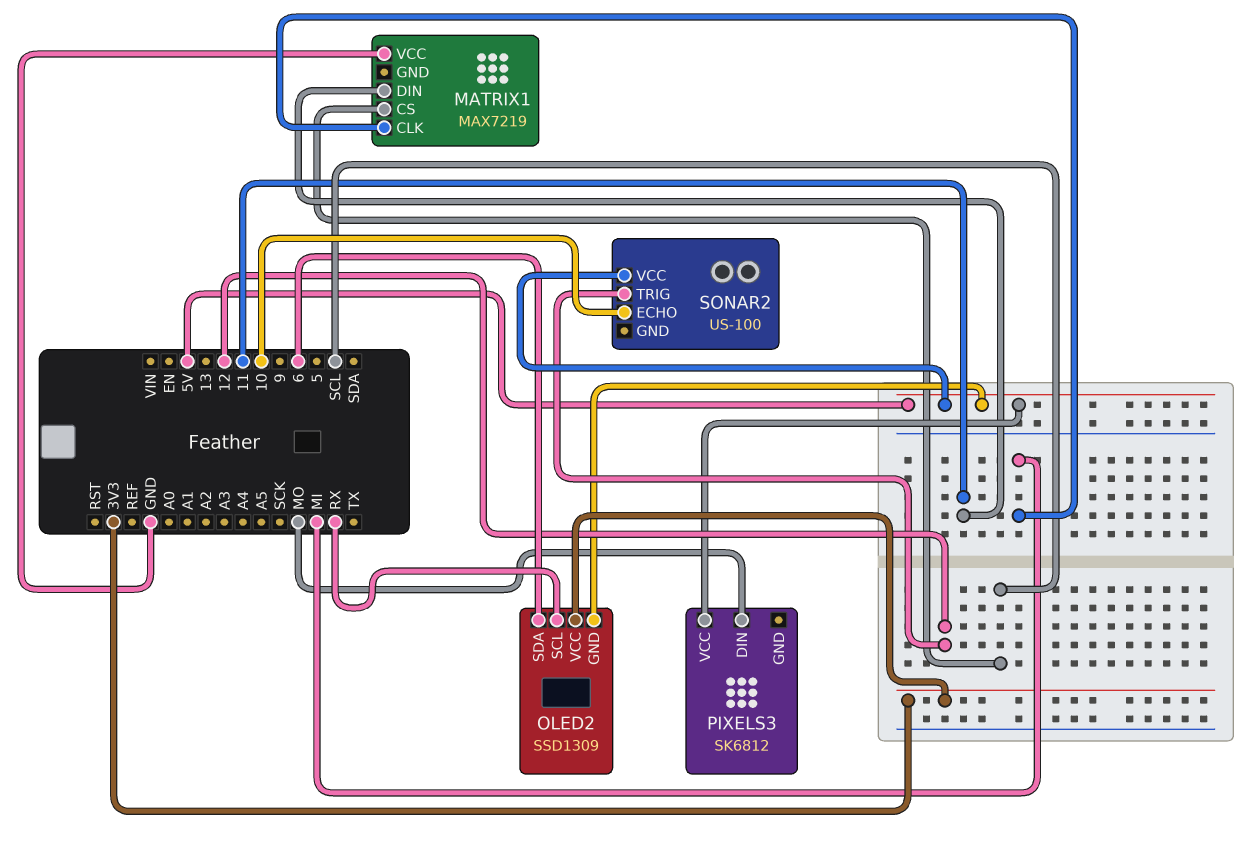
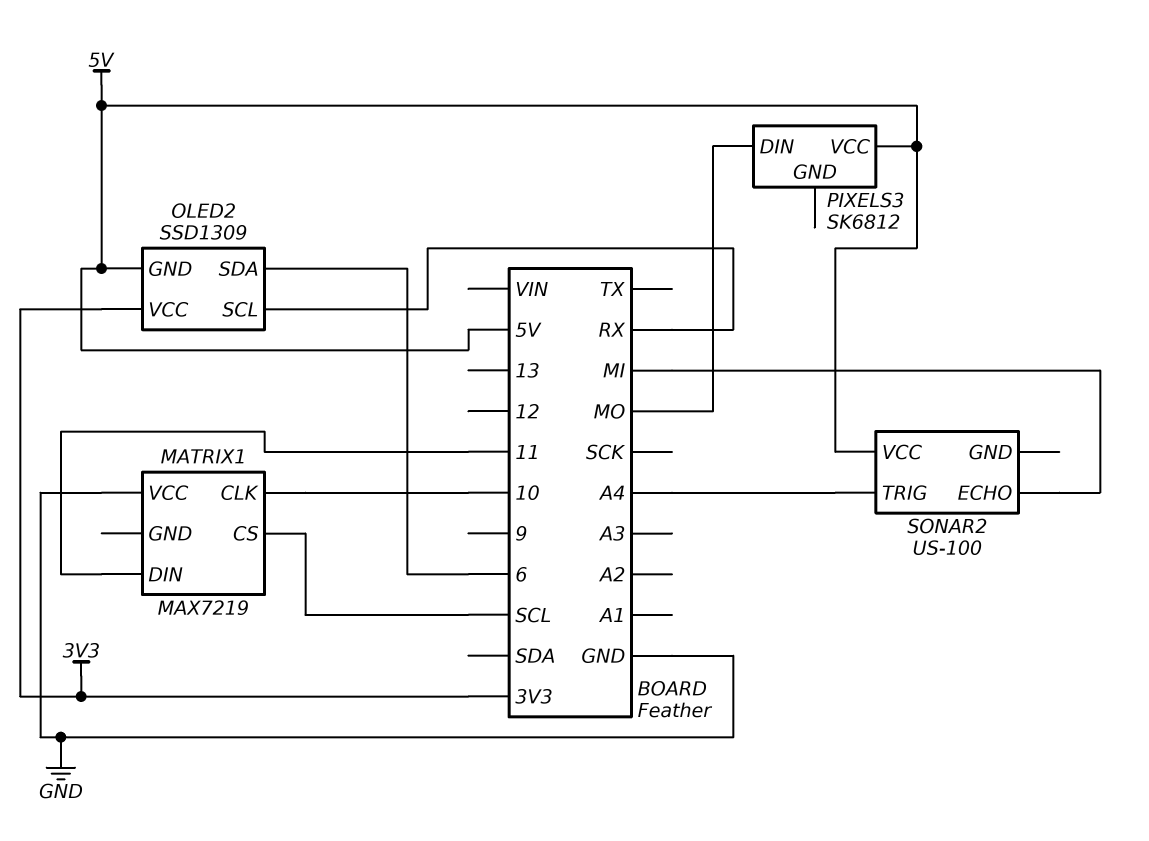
MATRIX1 pin CLK: MI -> 10
SONAR2 pin ECHO: 10 -> MI
SONAR2 pin TRIG: 12 -> A4

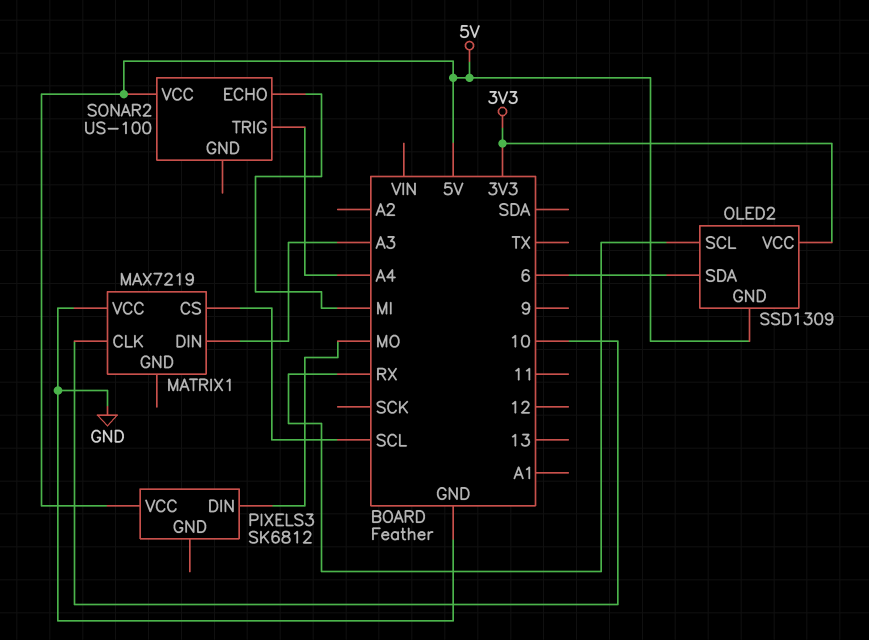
MATRIX1 pin DIN: 11 -> A3

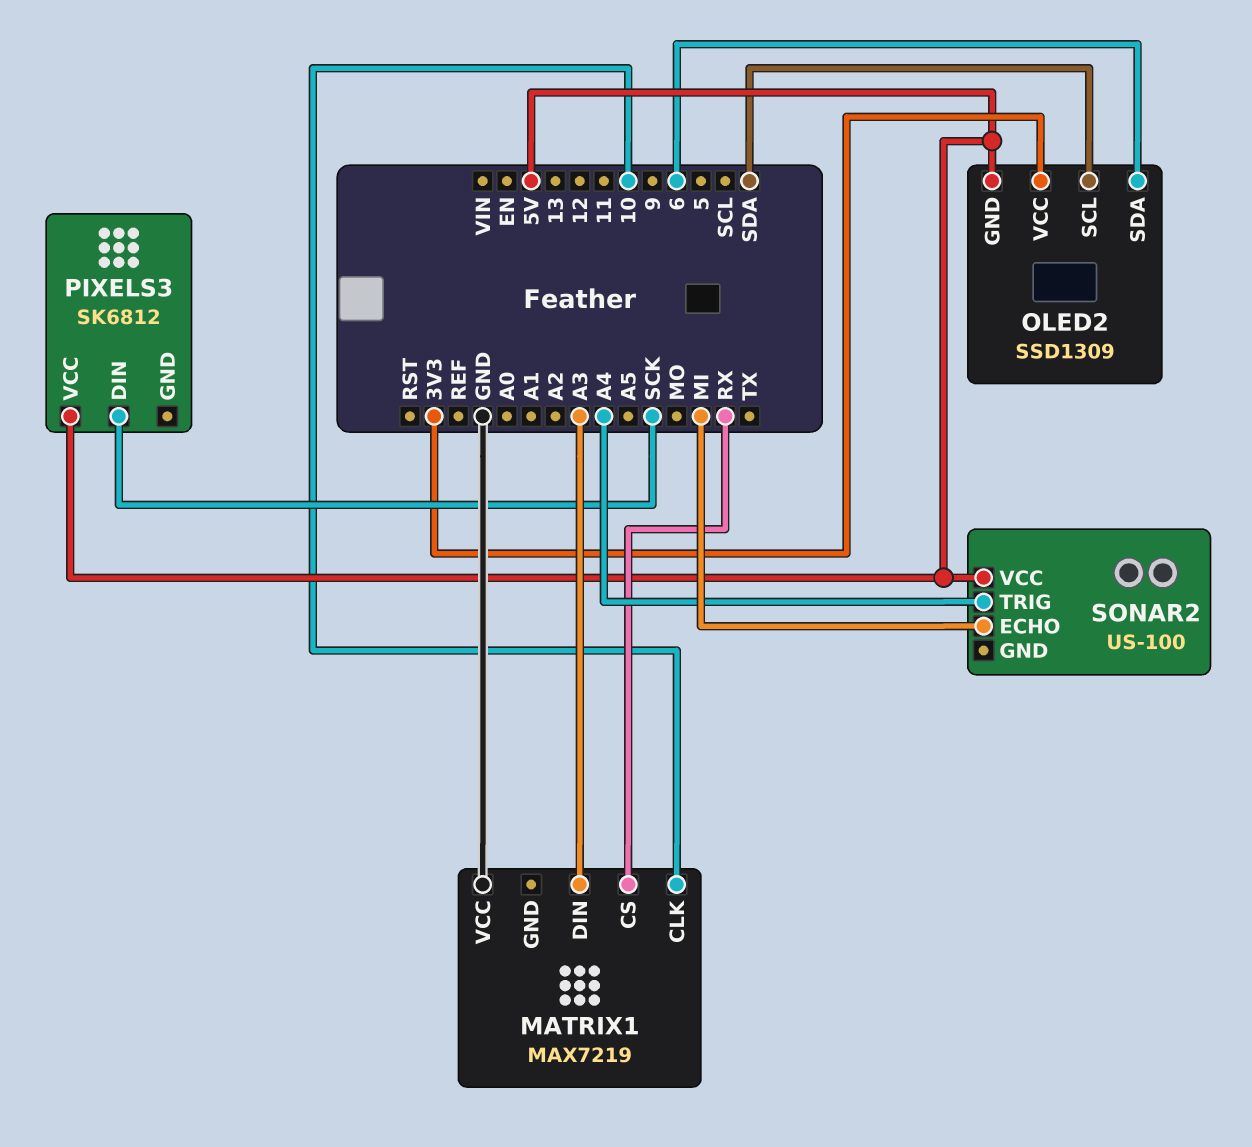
MATRIX1 pin CS: SCL -> RX
OLED2 pin SCL: RX -> SDA
PIXELS3 pin DIN: MO -> SCK

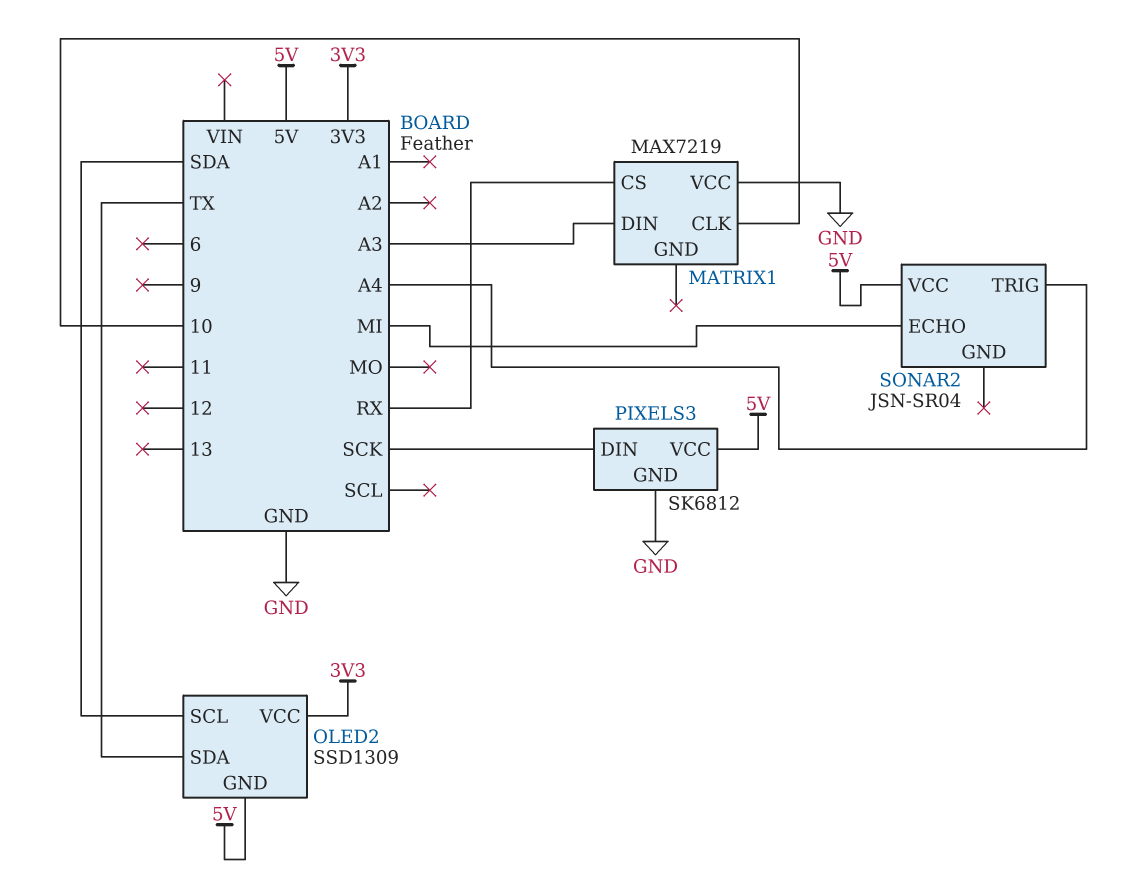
OLED2 pin SDA: 6 -> TX
PIXELS3 pin GND: none -> GND
SONAR2: US-100 -> JSN-SR04

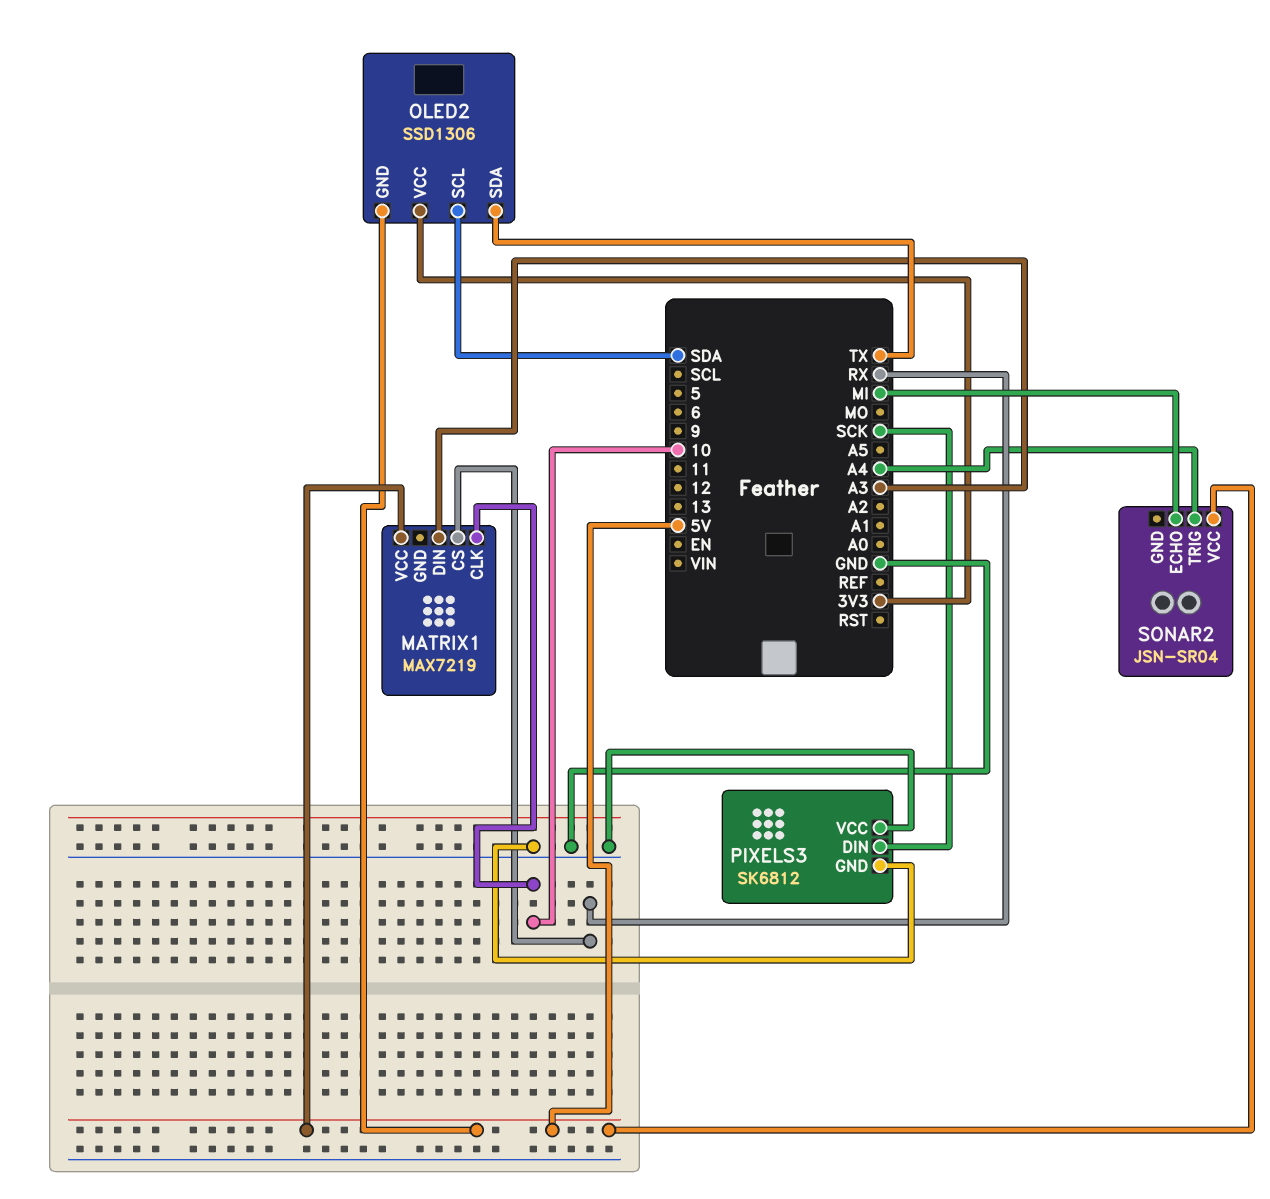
MATRIX1 pin VCC: GND -> 5V
OLED2: SSD1309 -> SSD1306
PIXELS3 pin VCC: 5V -> GND

